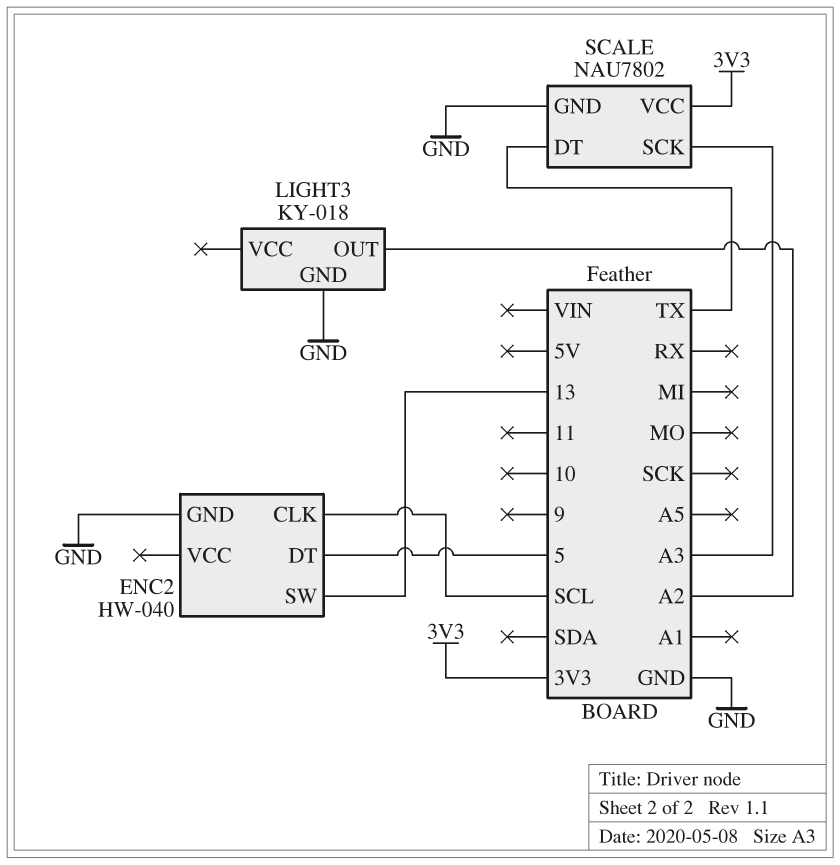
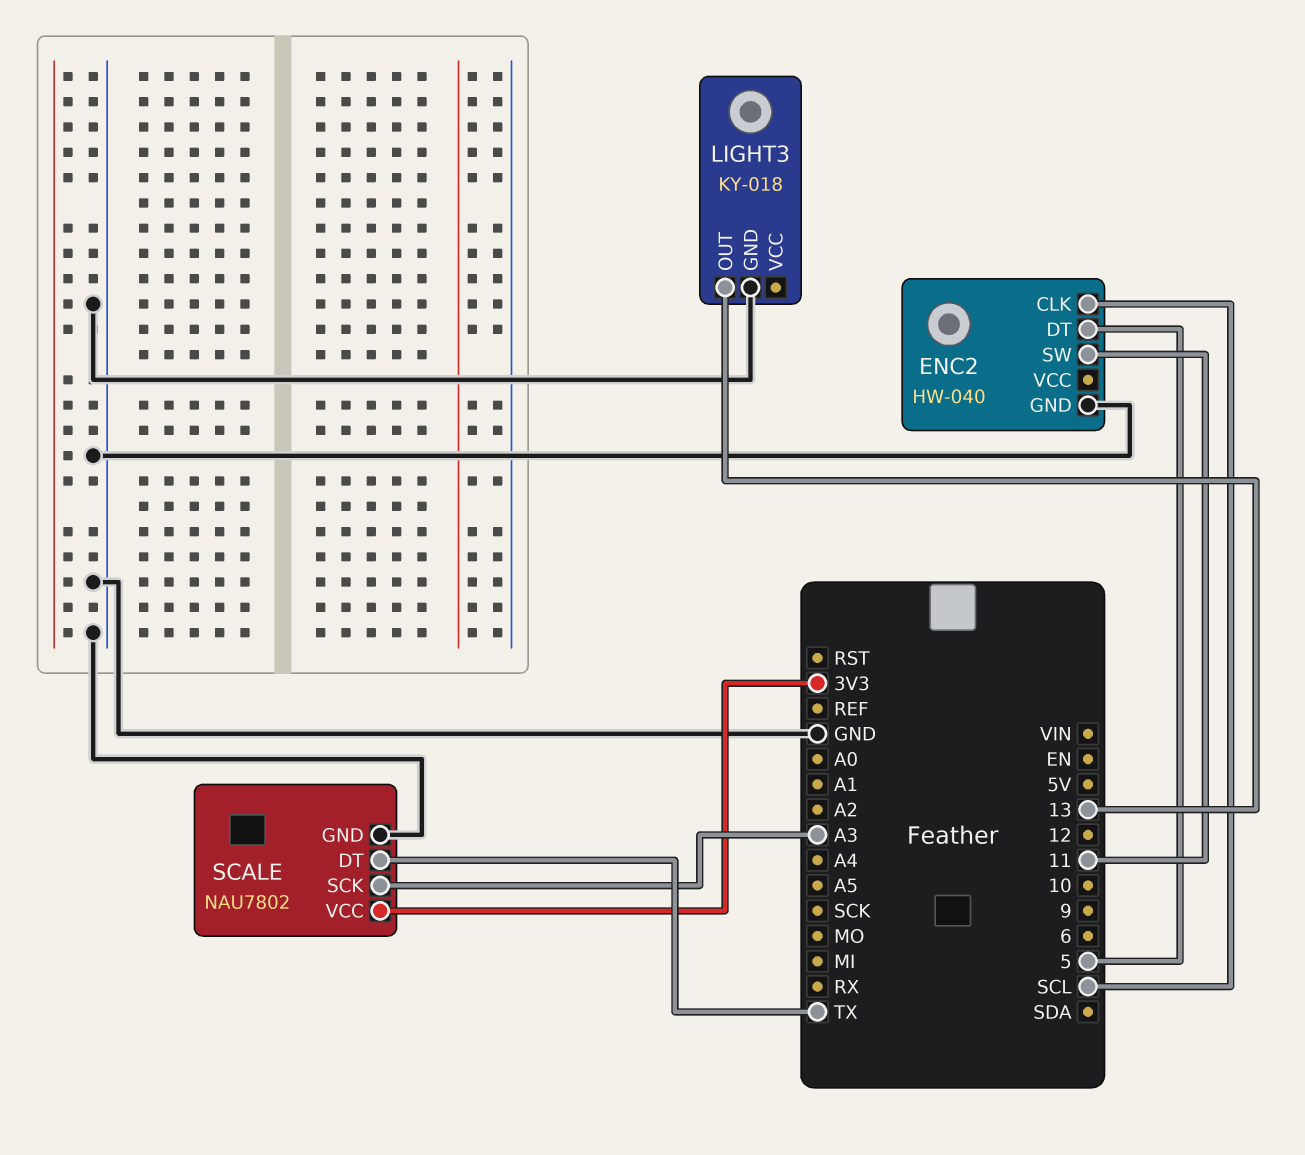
ENC2 pin SW: 13 -> 11
LIGHT3 pin OUT: A2 -> 13

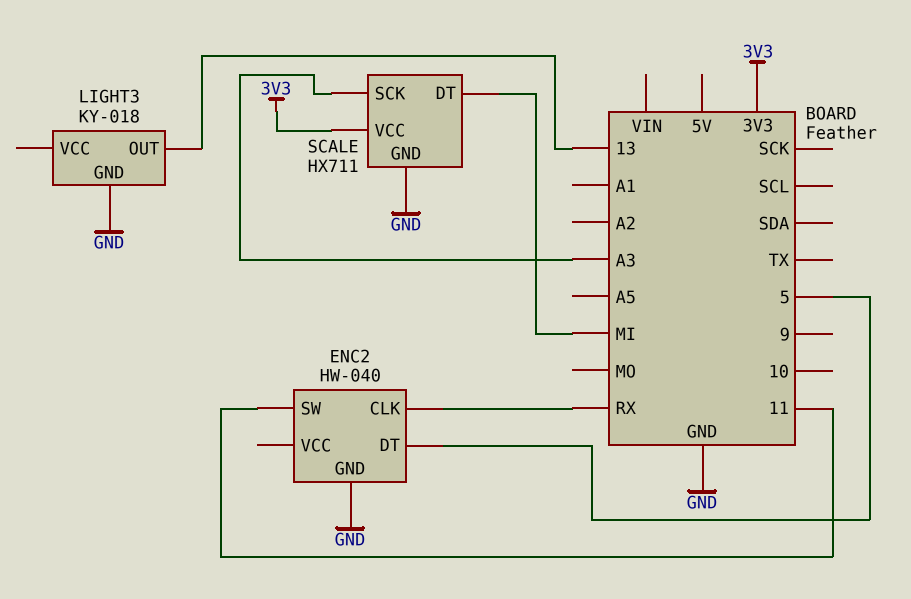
ENC2 pin CLK: SCL -> RX
SCALE: NAU7802 -> HX711
SCALE pin DT: TX -> MI

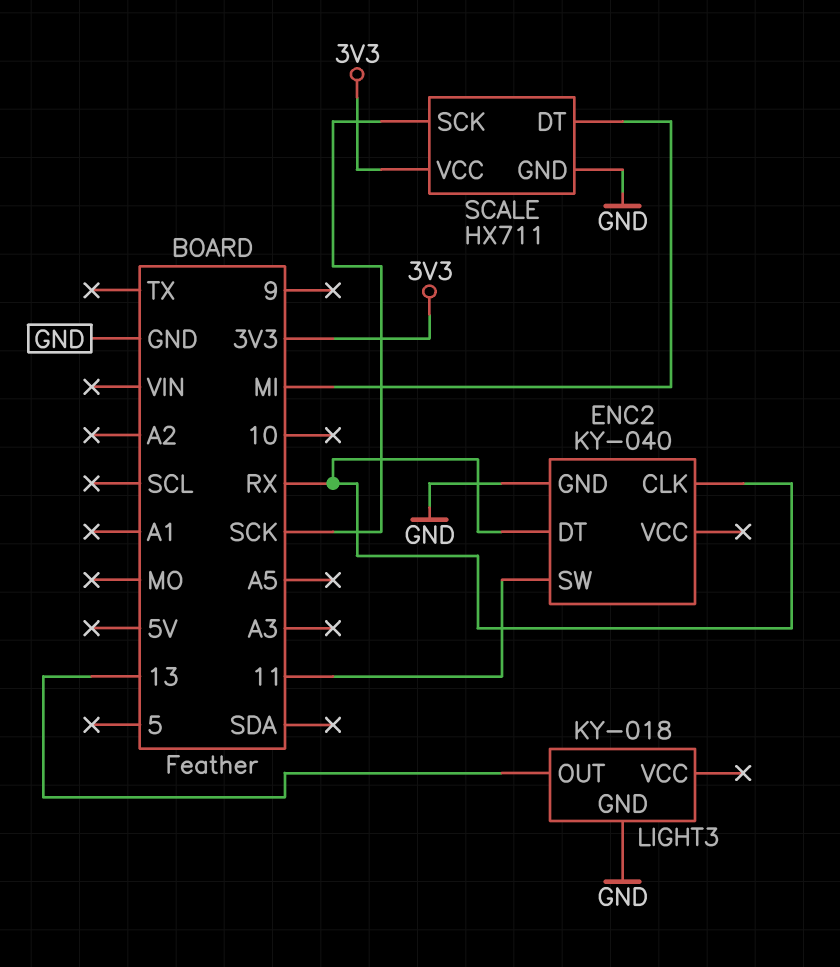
ENC2: HW-040 -> KY-040
ENC2 pin DT: 5 -> RX
SCALE pin SCK: A3 -> SCK

